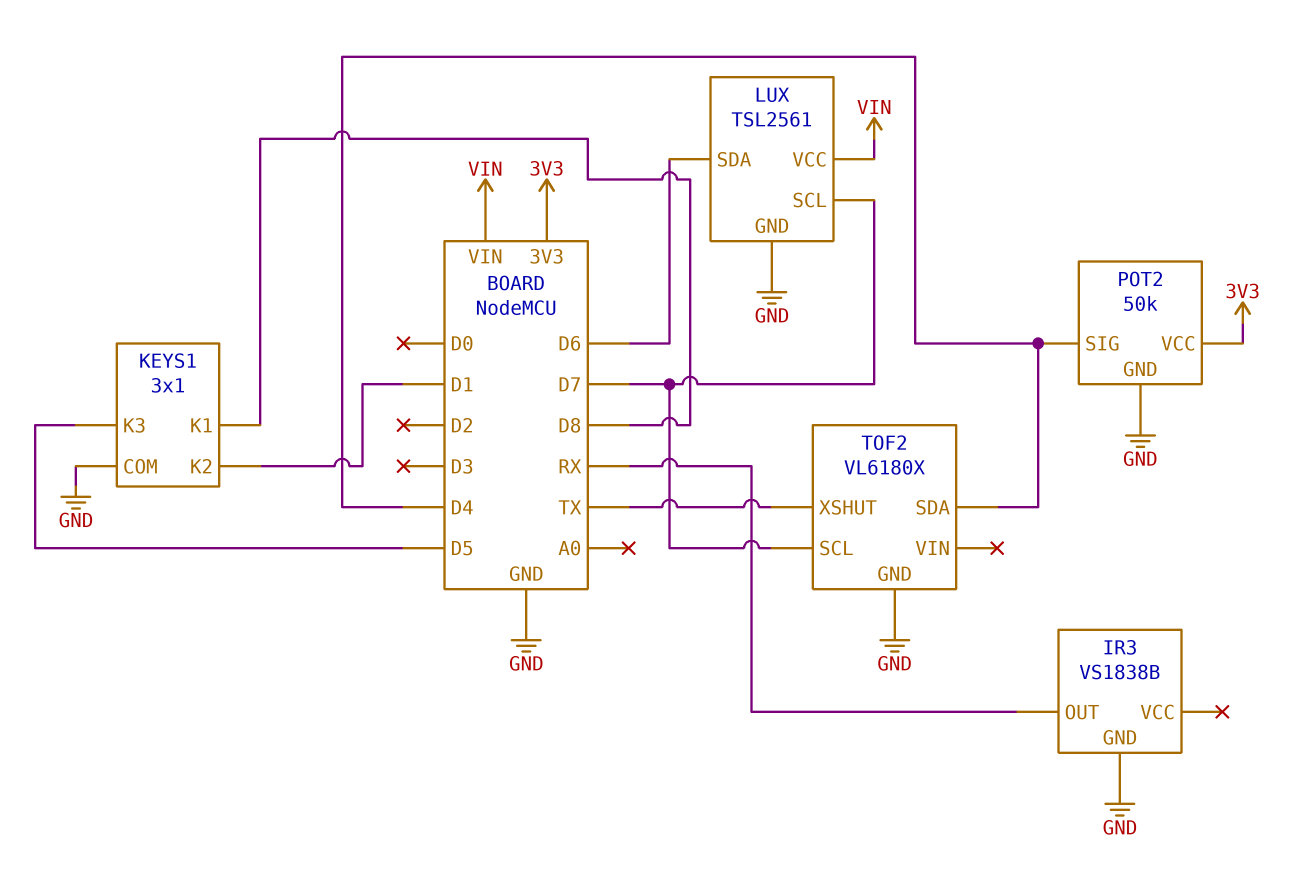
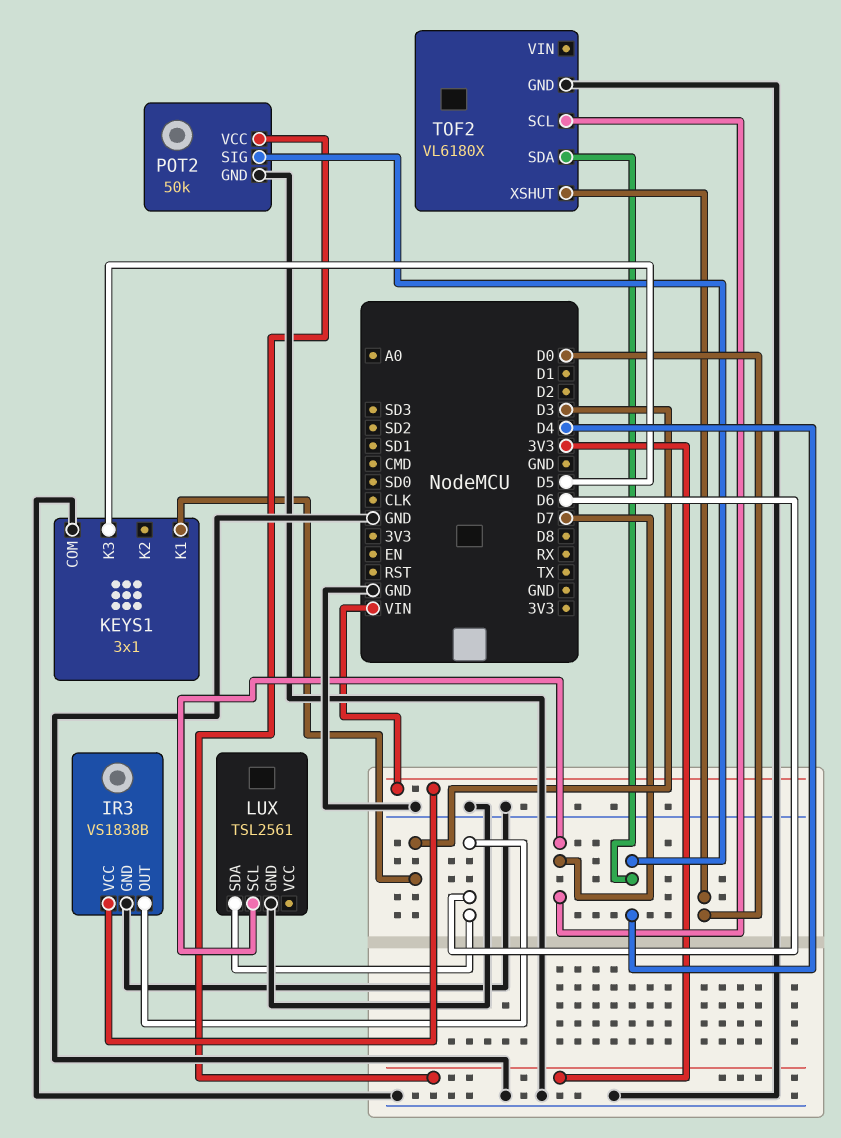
IR3 pin OUT: RX -> D6
IR3 pin VCC: none -> VIN
KEYS1 pin K1: D8 -> D3
KEYS1 pin K2: D1 -> none
LUX pin VCC: VIN -> none
TOF2 pin XSHUT: TX -> D0

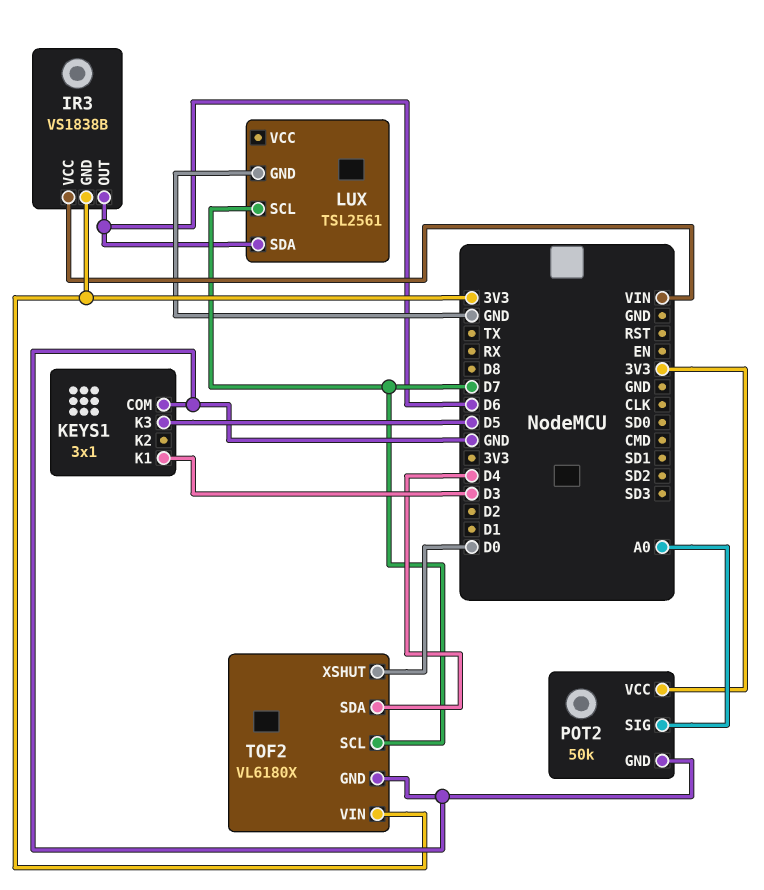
IR3 pin GND: GND -> 3V3
POT2 pin SIG: D4 -> A0
TOF2 pin VIN: none -> 3V3

